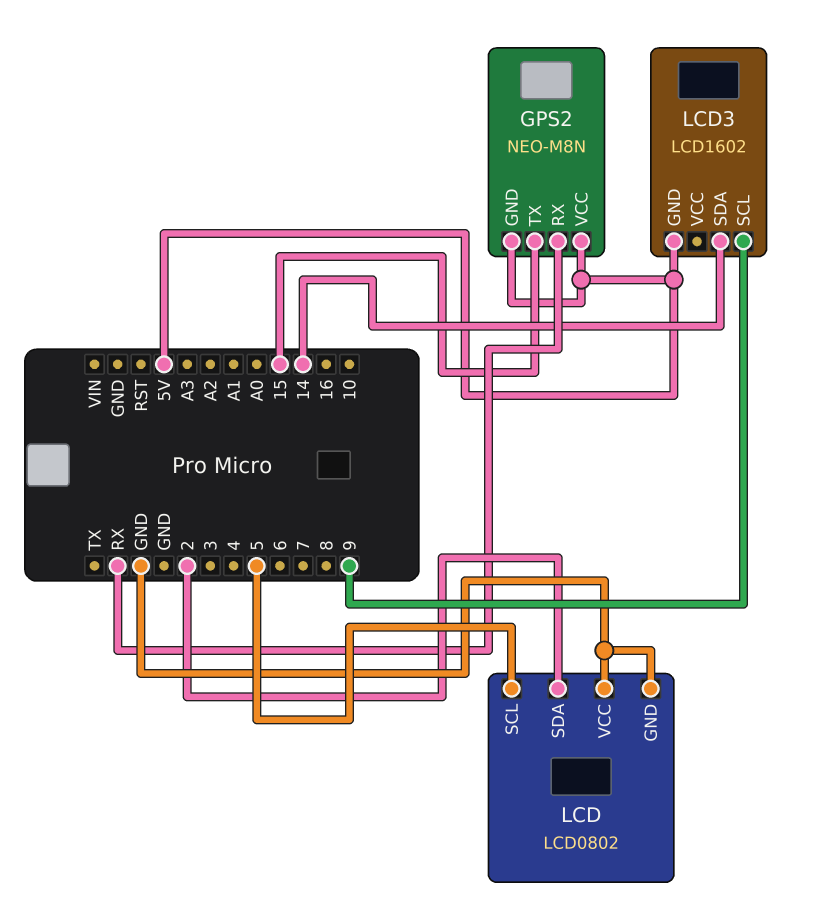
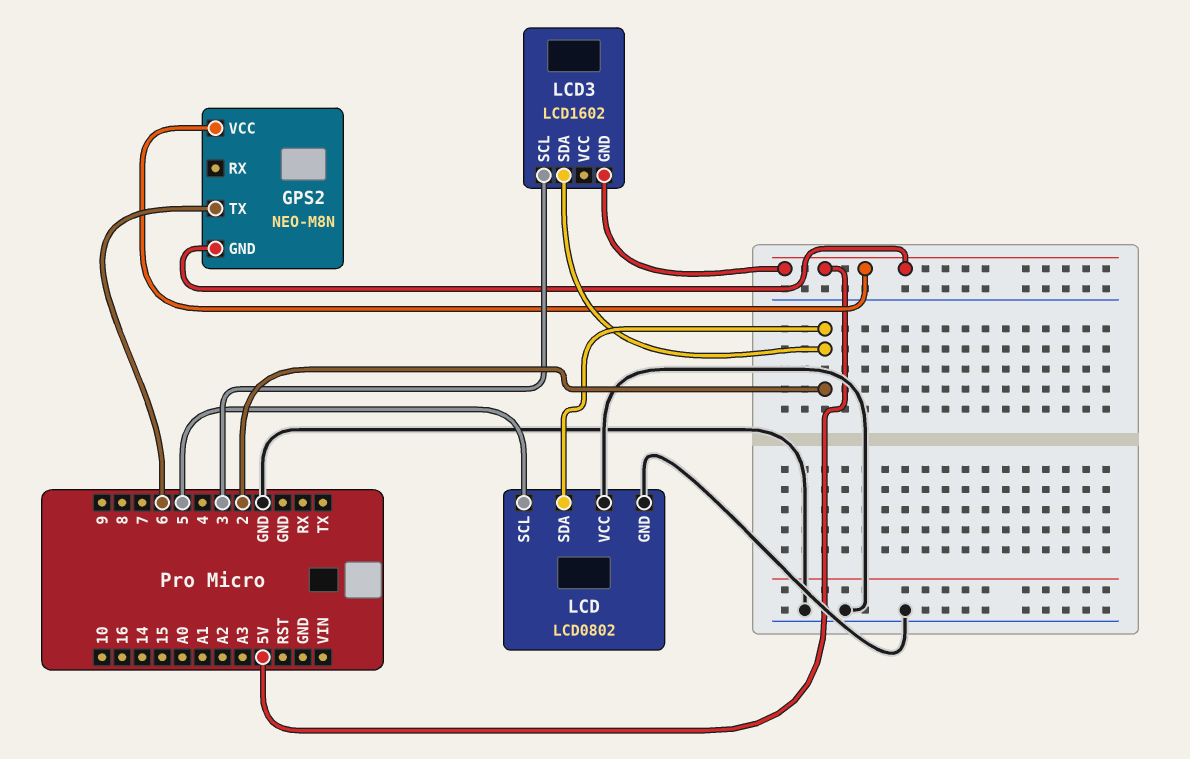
GPS2 pin RX: RX -> none
GPS2 pin TX: 15 -> 6
LCD3 pin SCL: 9 -> 3
LCD3 pin SDA: 14 -> 2

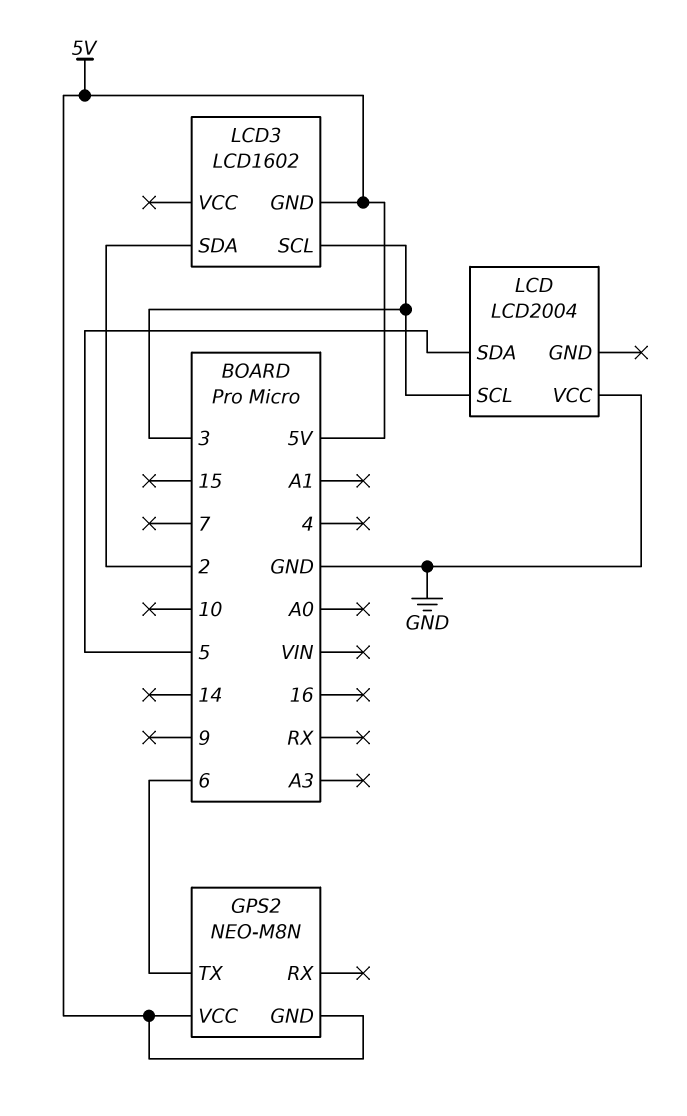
LCD: LCD0802 -> LCD2004
LCD pin GND: GND -> none
LCD pin SCL: 5 -> 3
LCD pin SDA: 2 -> 5

